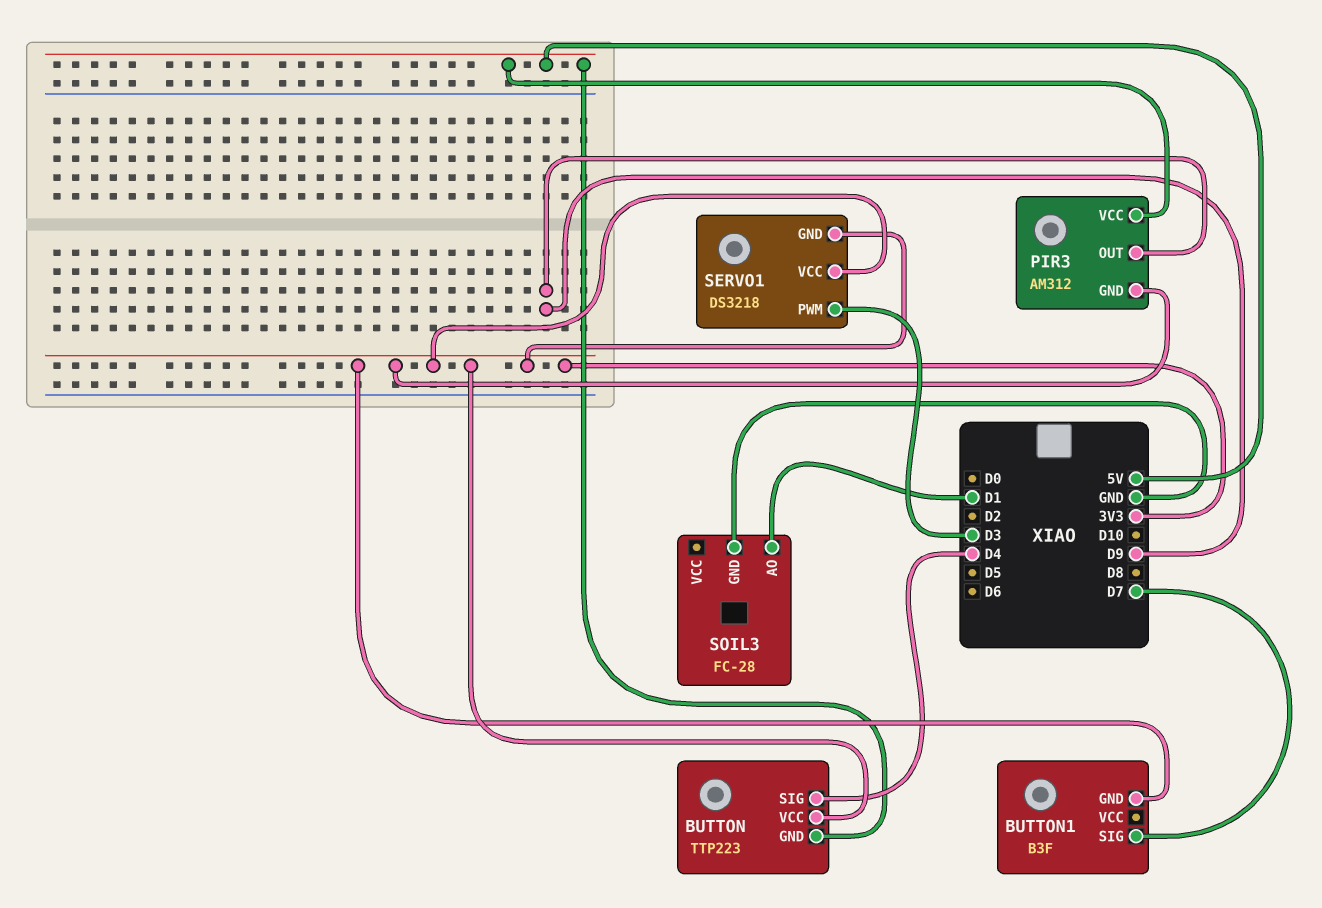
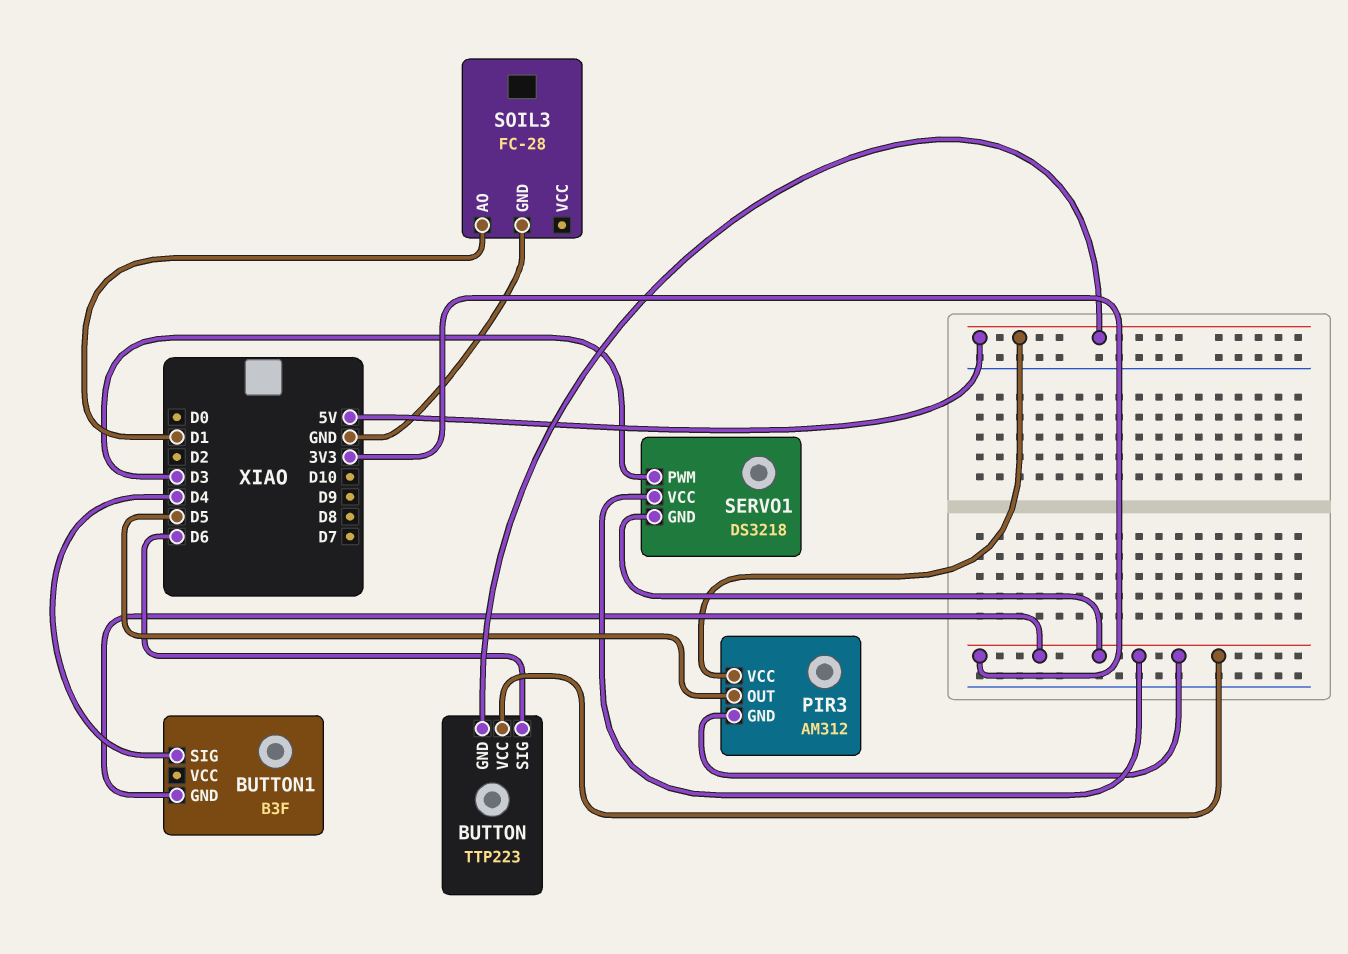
BUTTON pin SIG: D4 -> D6
BUTTON1 pin SIG: D7 -> D4
PIR3 pin OUT: D9 -> D5

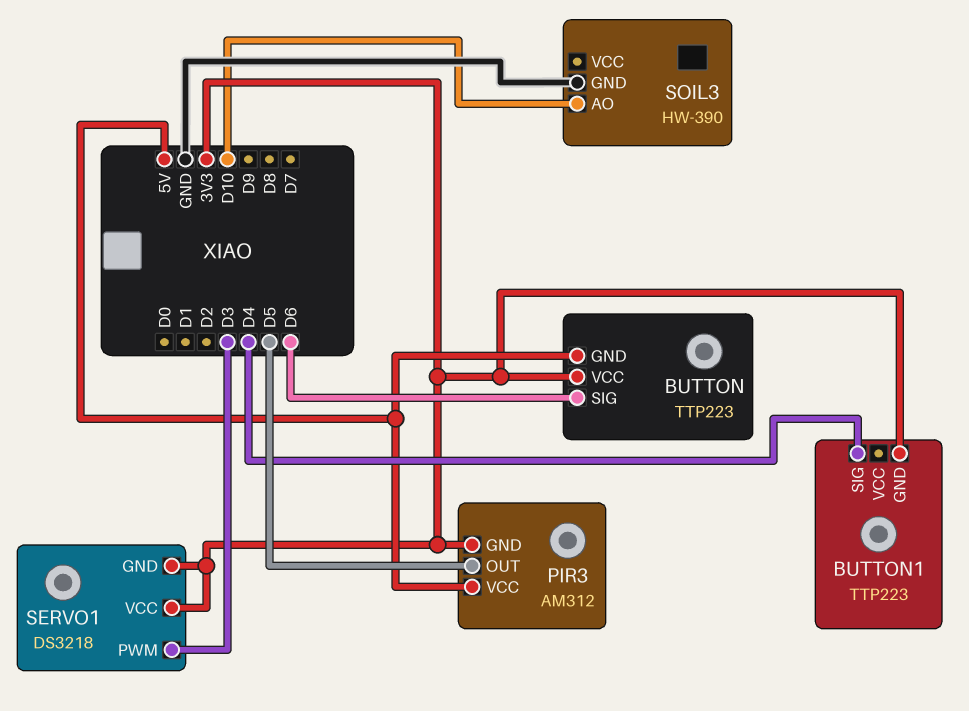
BUTTON1: B3F -> TTP223
SOIL3: FC-28 -> HW-390
SOIL3 pin AO: D1 -> D10

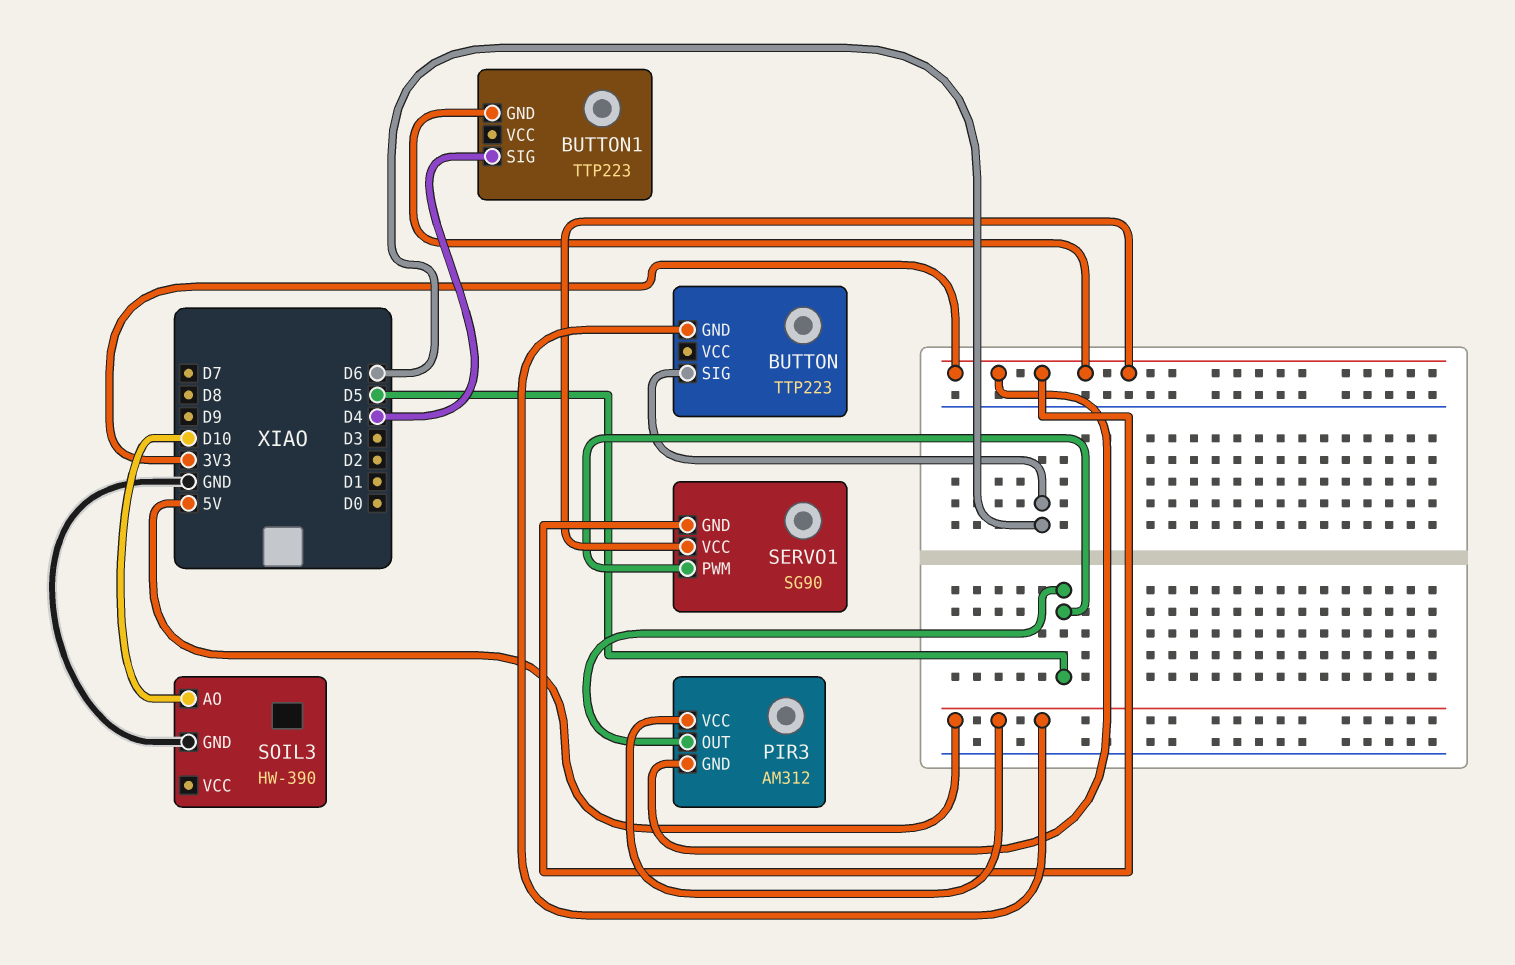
BUTTON pin VCC: 3V3 -> none
SERVO1: DS3218 -> SG90
SERVO1 pin PWM: D3 -> D5

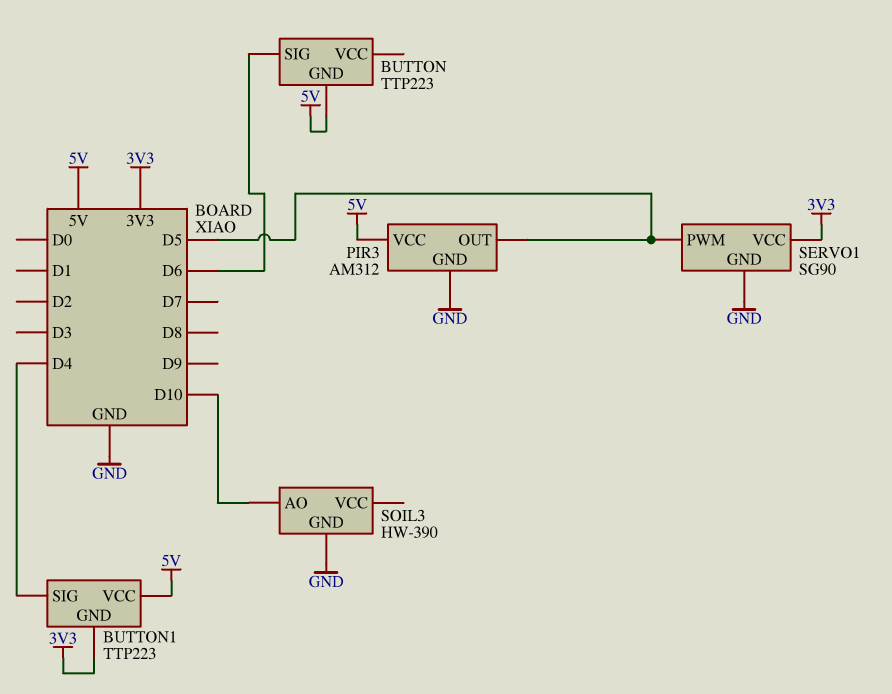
BUTTON1 pin VCC: none -> 5V
PIR3 pin GND: 3V3 -> GND
SERVO1 pin GND: 3V3 -> GND

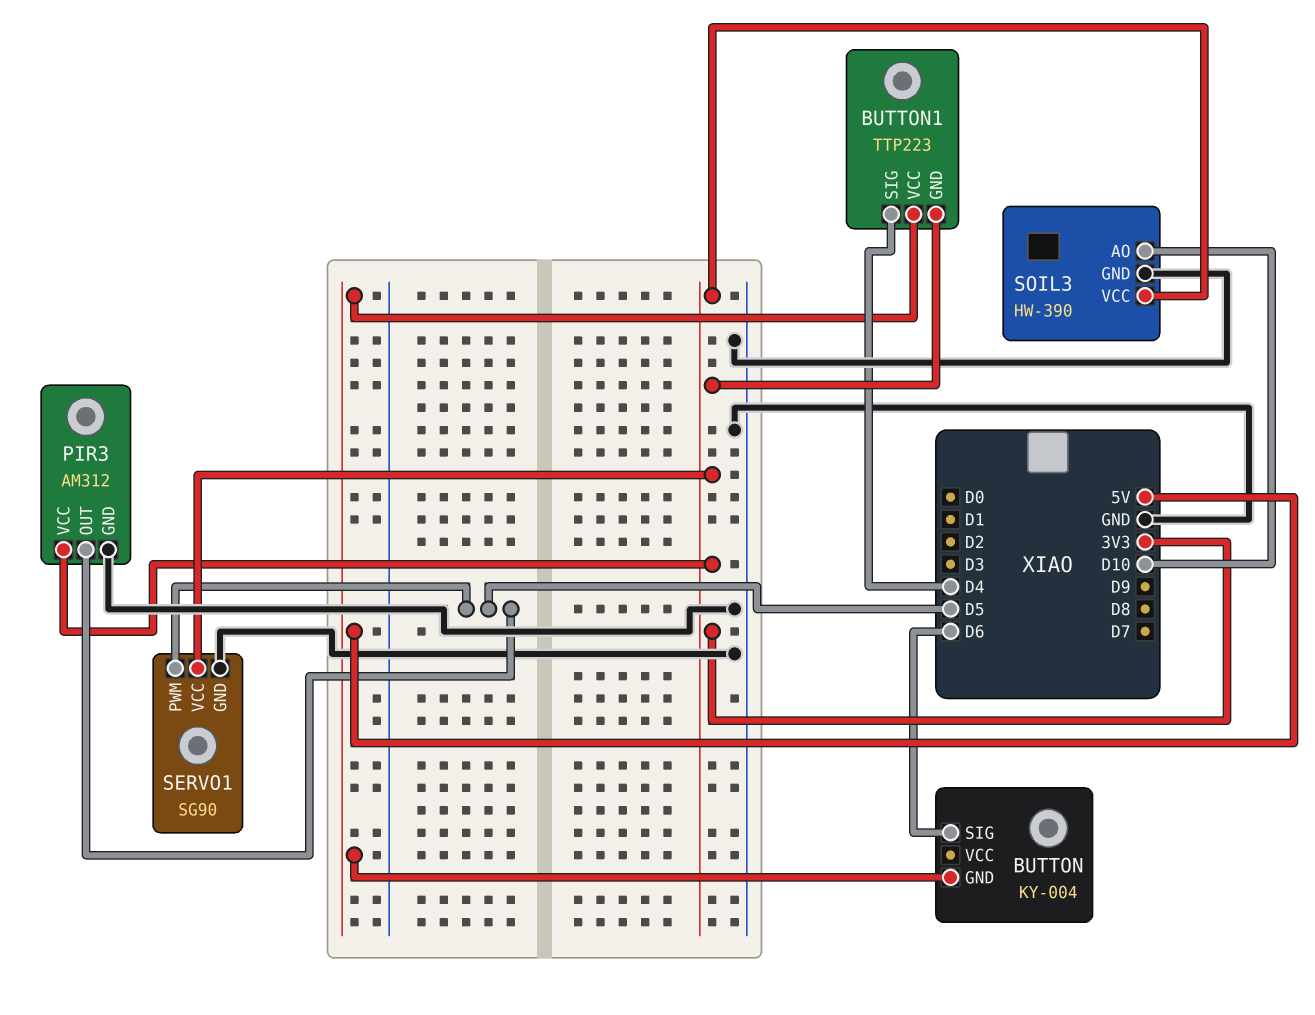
BUTTON: TTP223 -> KY-004
PIR3 pin VCC: 5V -> 3V3
SOIL3 pin VCC: none -> 3V3

